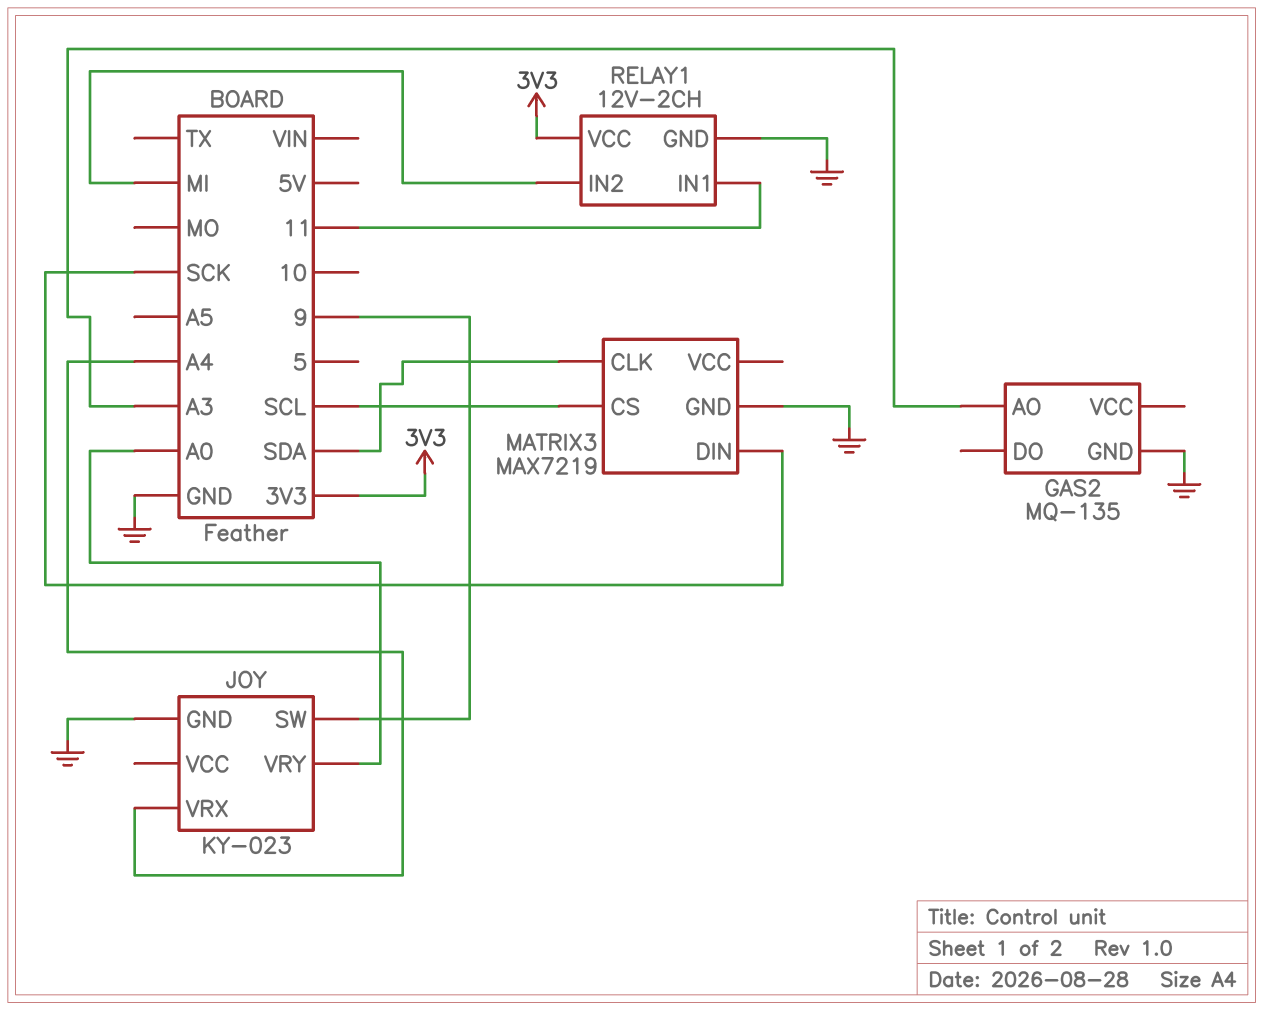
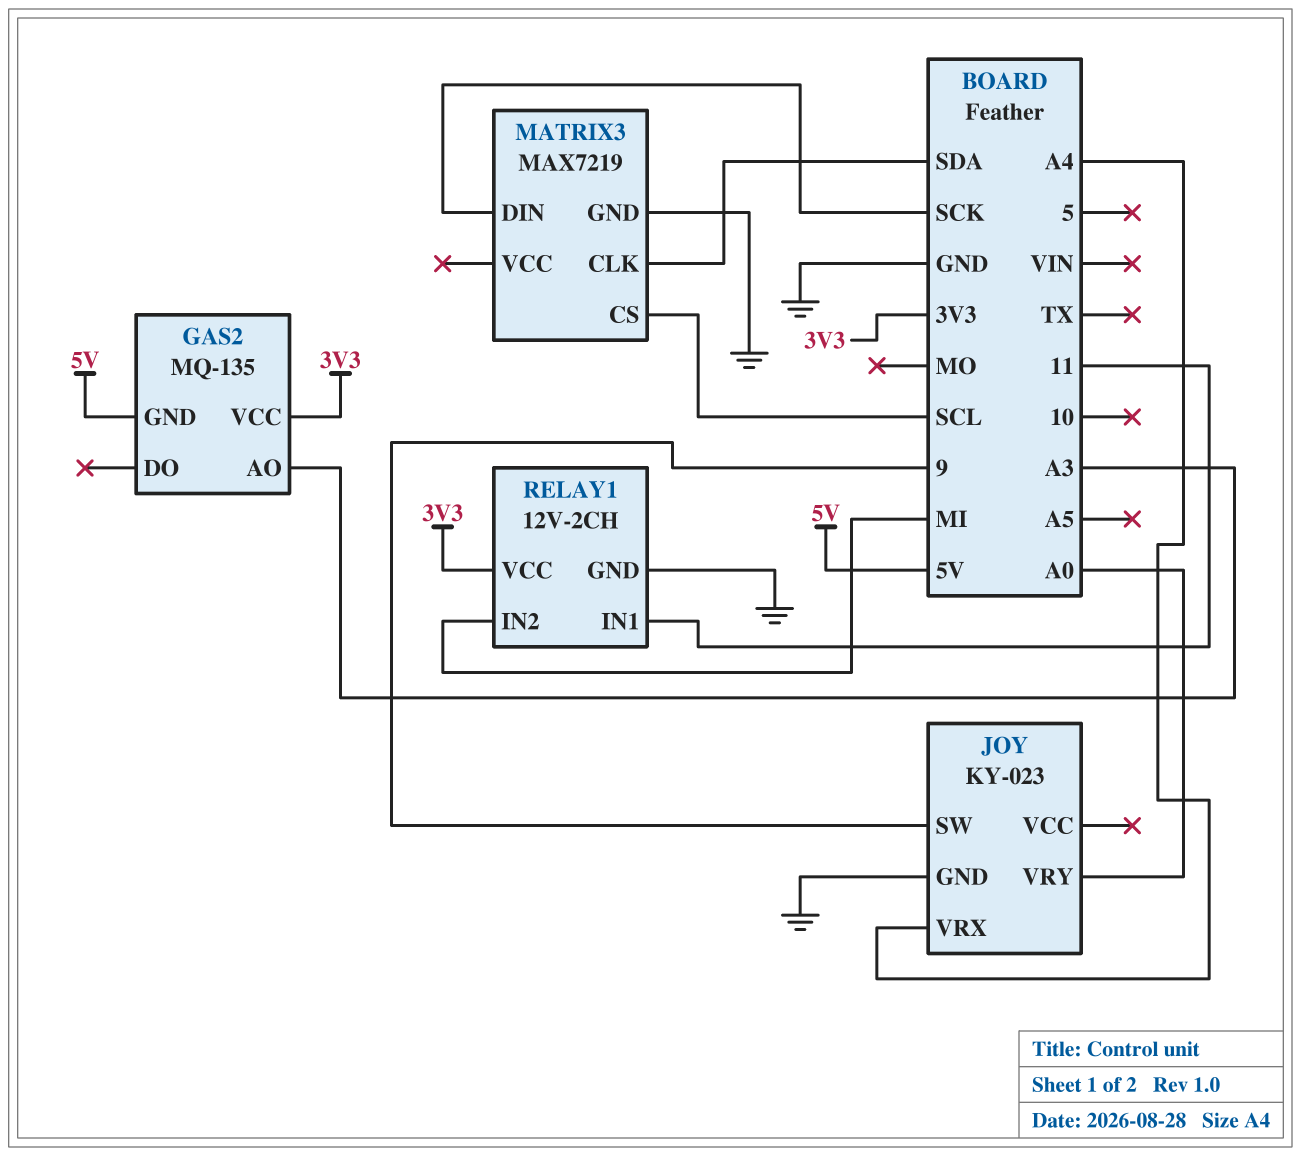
GAS2 pin GND: GND -> 5V
GAS2 pin VCC: none -> 3V3

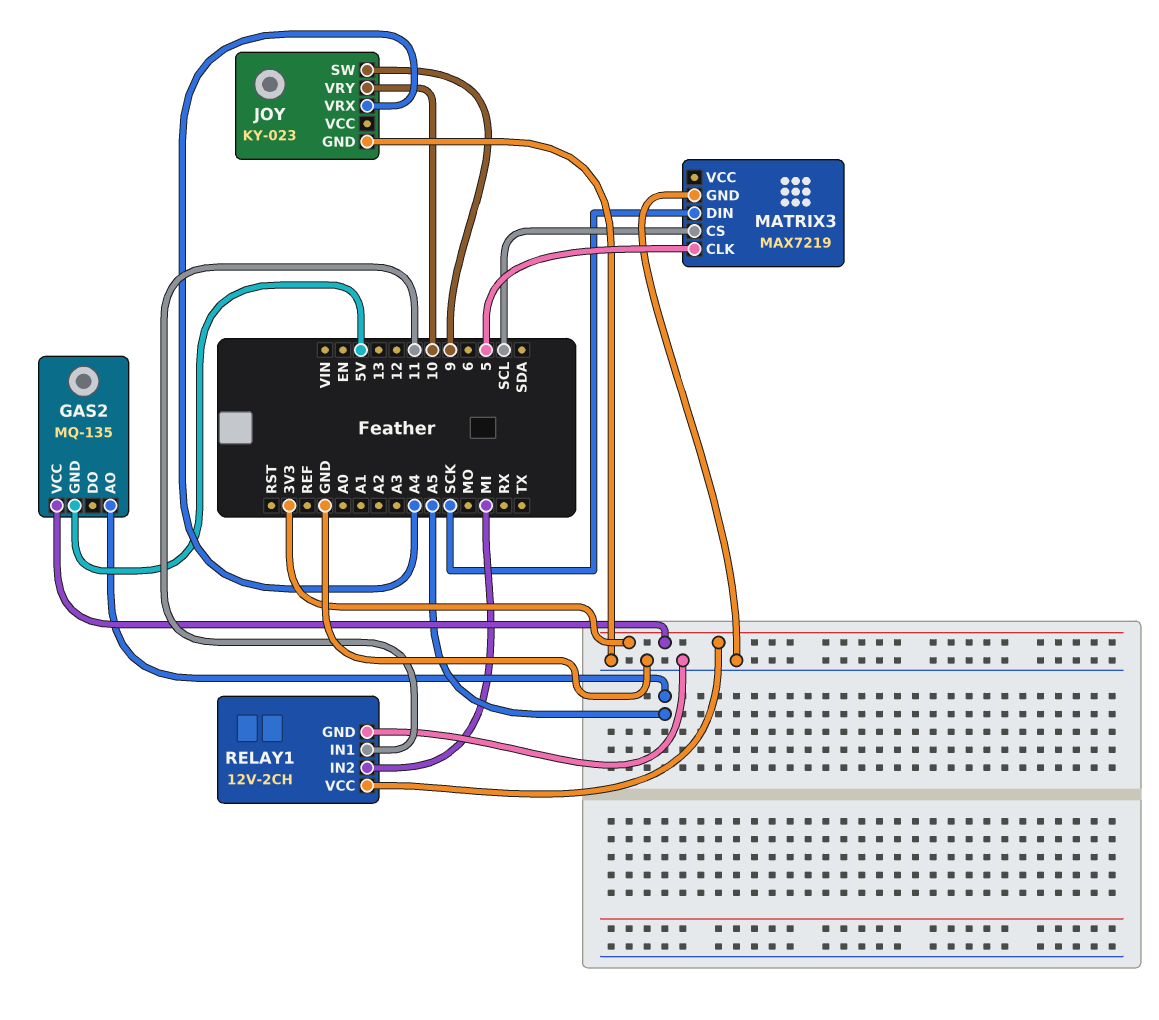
GAS2 pin AO: A3 -> A5
JOY pin VRY: A0 -> 10
MATRIX3 pin CLK: SDA -> 5

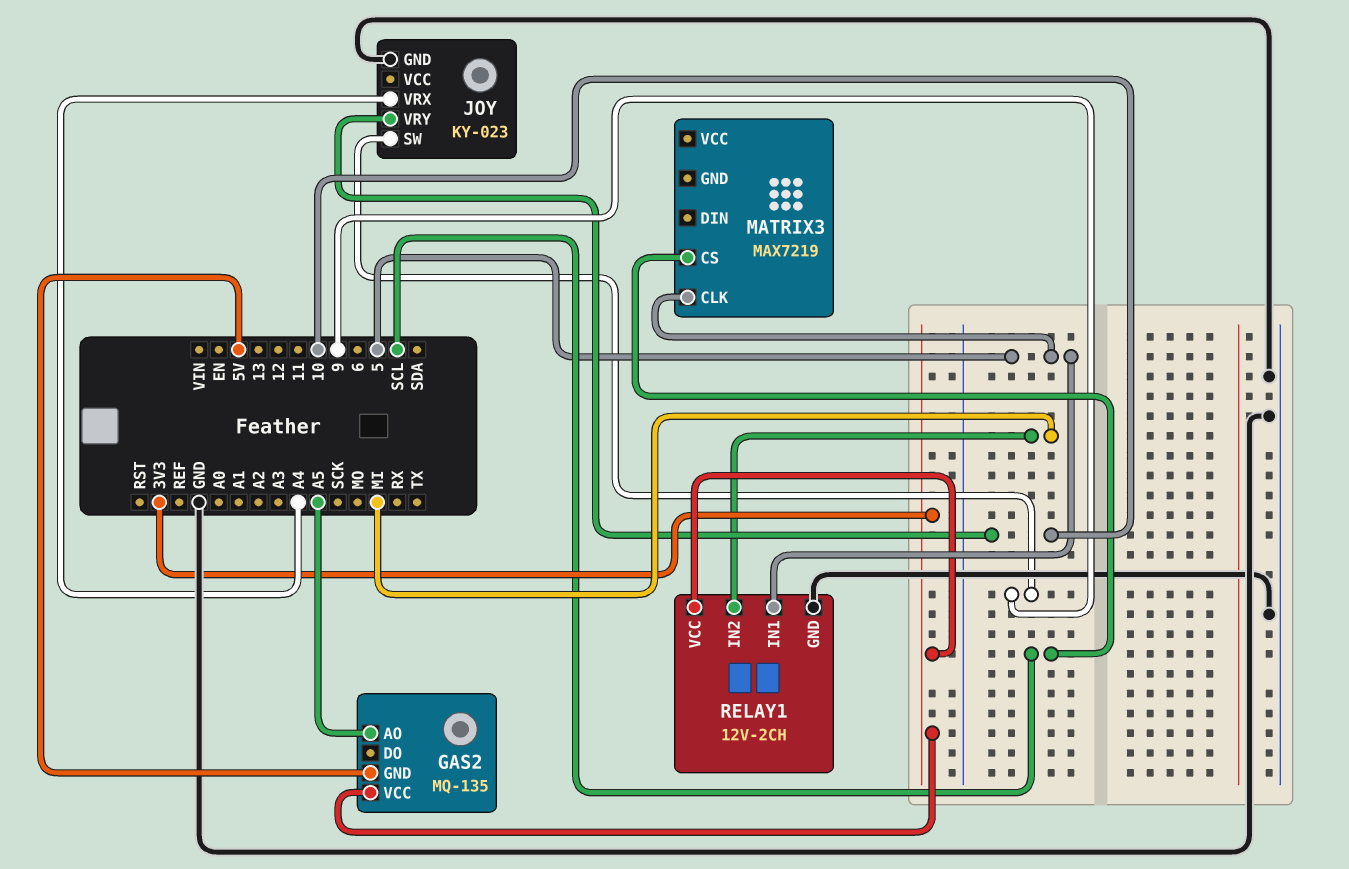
MATRIX3 pin DIN: SCK -> none
MATRIX3 pin GND: GND -> none
RELAY1 pin IN1: 11 -> 5

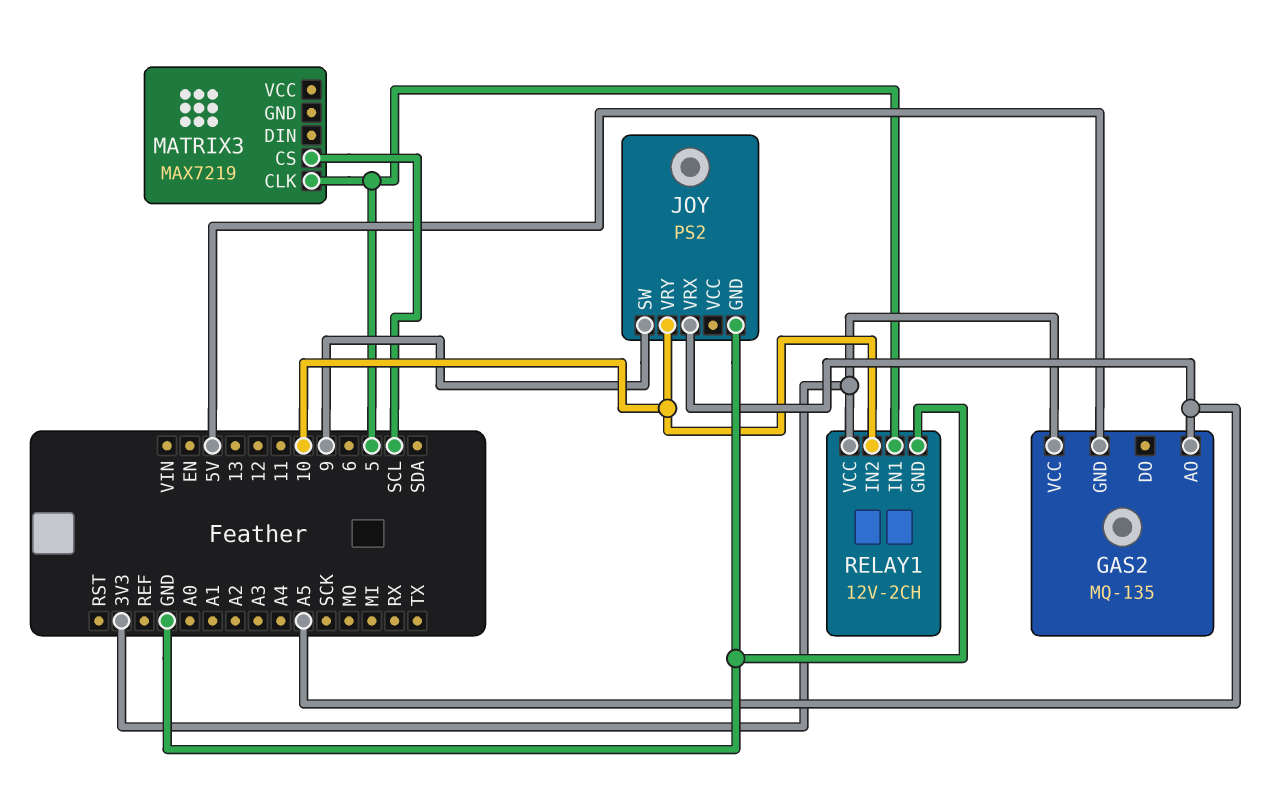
JOY: KY-023 -> PS2
JOY pin VRX: A4 -> A5
RELAY1 pin IN2: MI -> 10

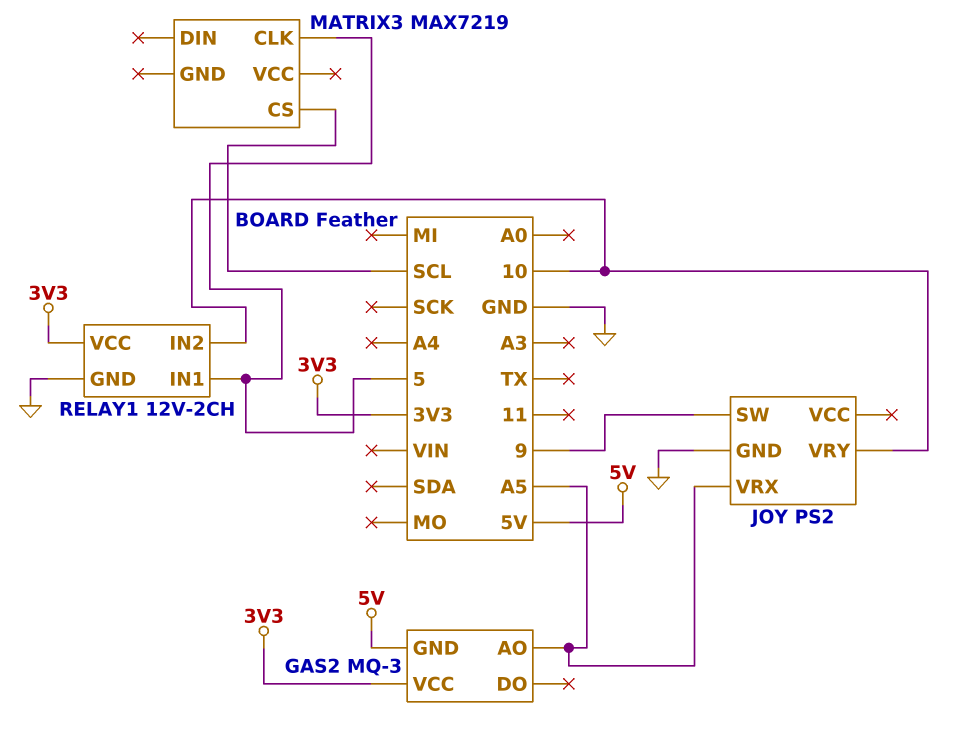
GAS2: MQ-135 -> MQ-3

